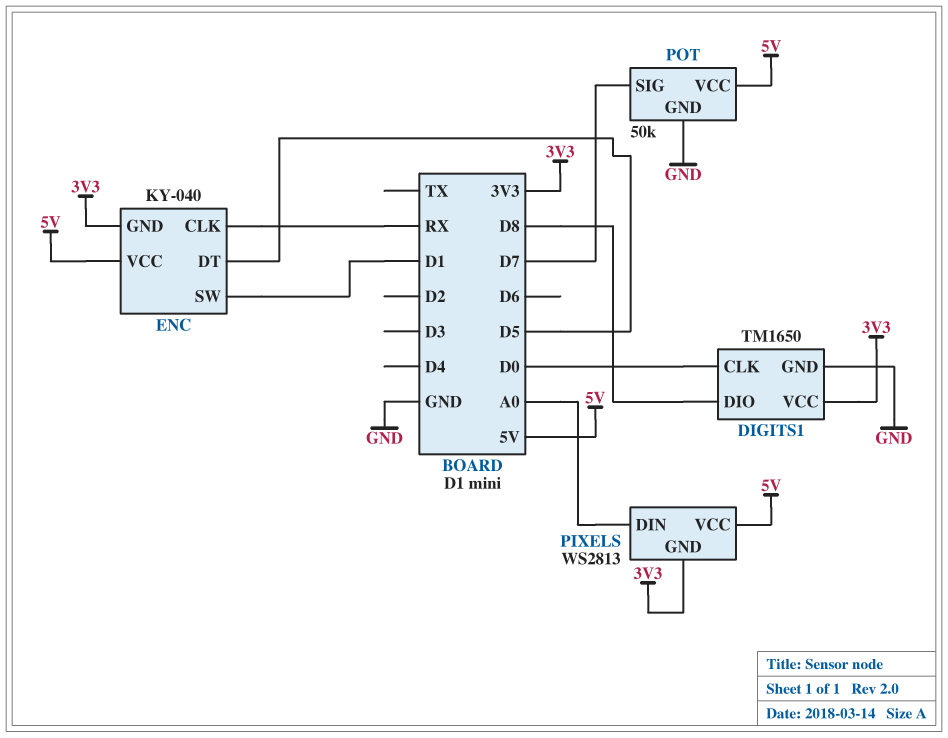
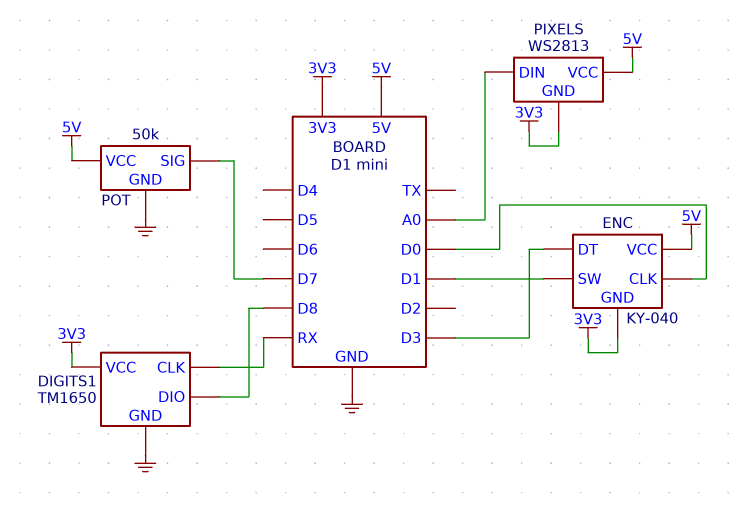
DIGITS1 pin CLK: D0 -> RX
ENC pin CLK: RX -> D0
ENC pin DT: D5 -> D3

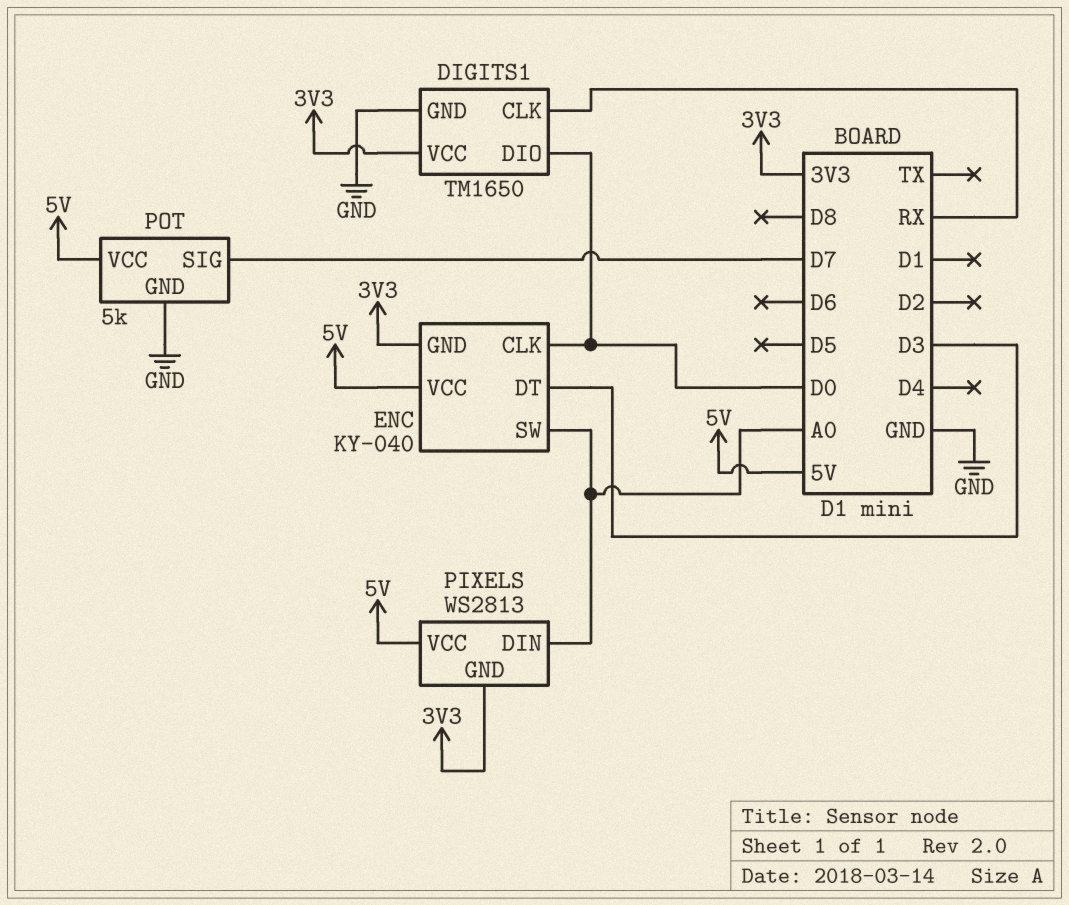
DIGITS1 pin DIO: D8 -> D0
ENC pin SW: D1 -> A0
POT: 50k -> 5k

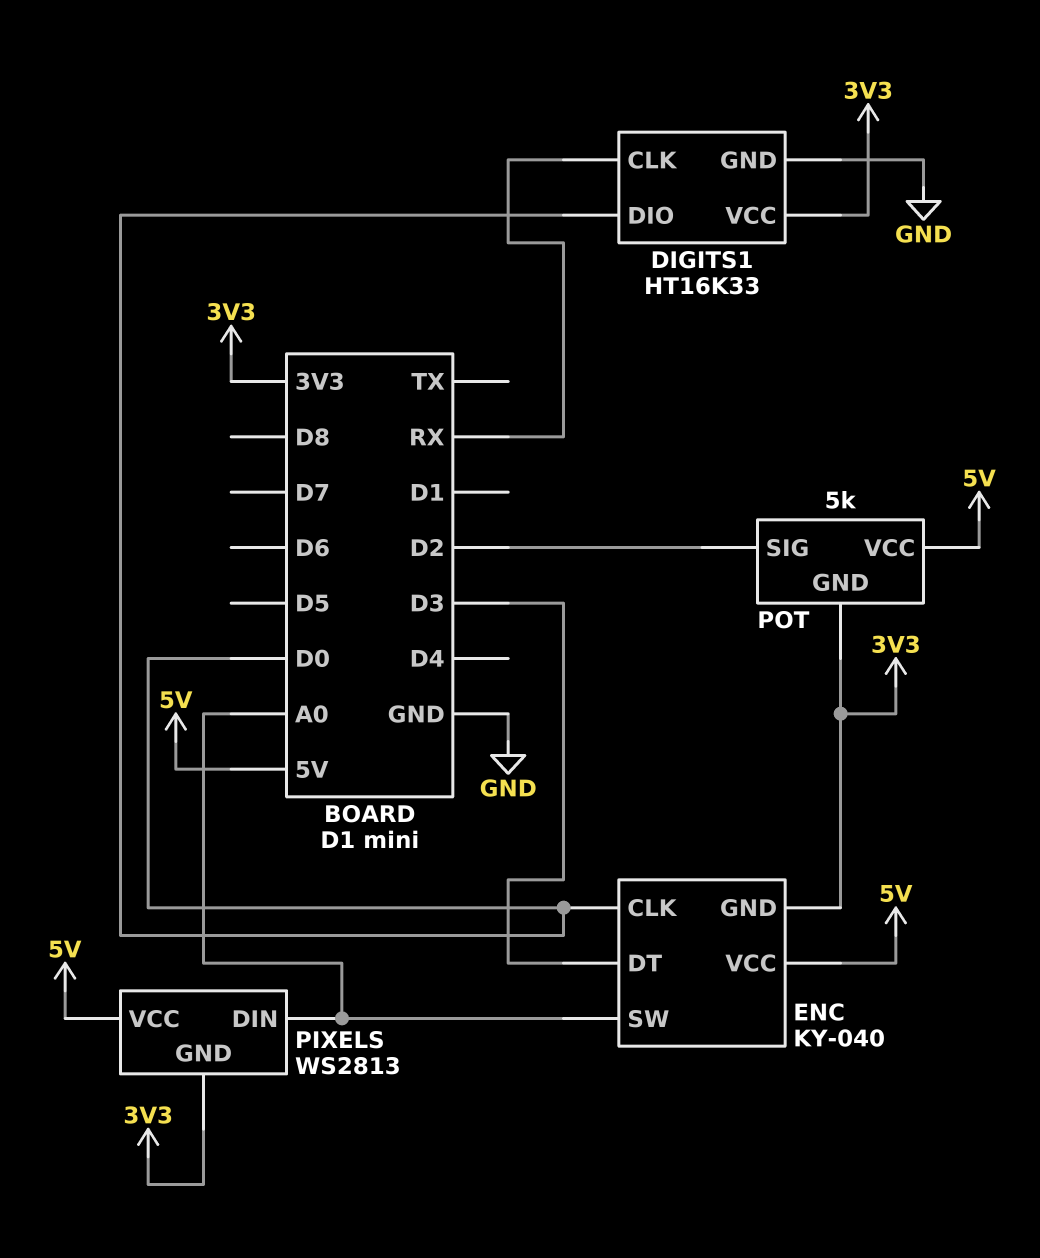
DIGITS1: TM1650 -> HT16K33
POT pin GND: GND -> 3V3
POT pin SIG: D7 -> D2

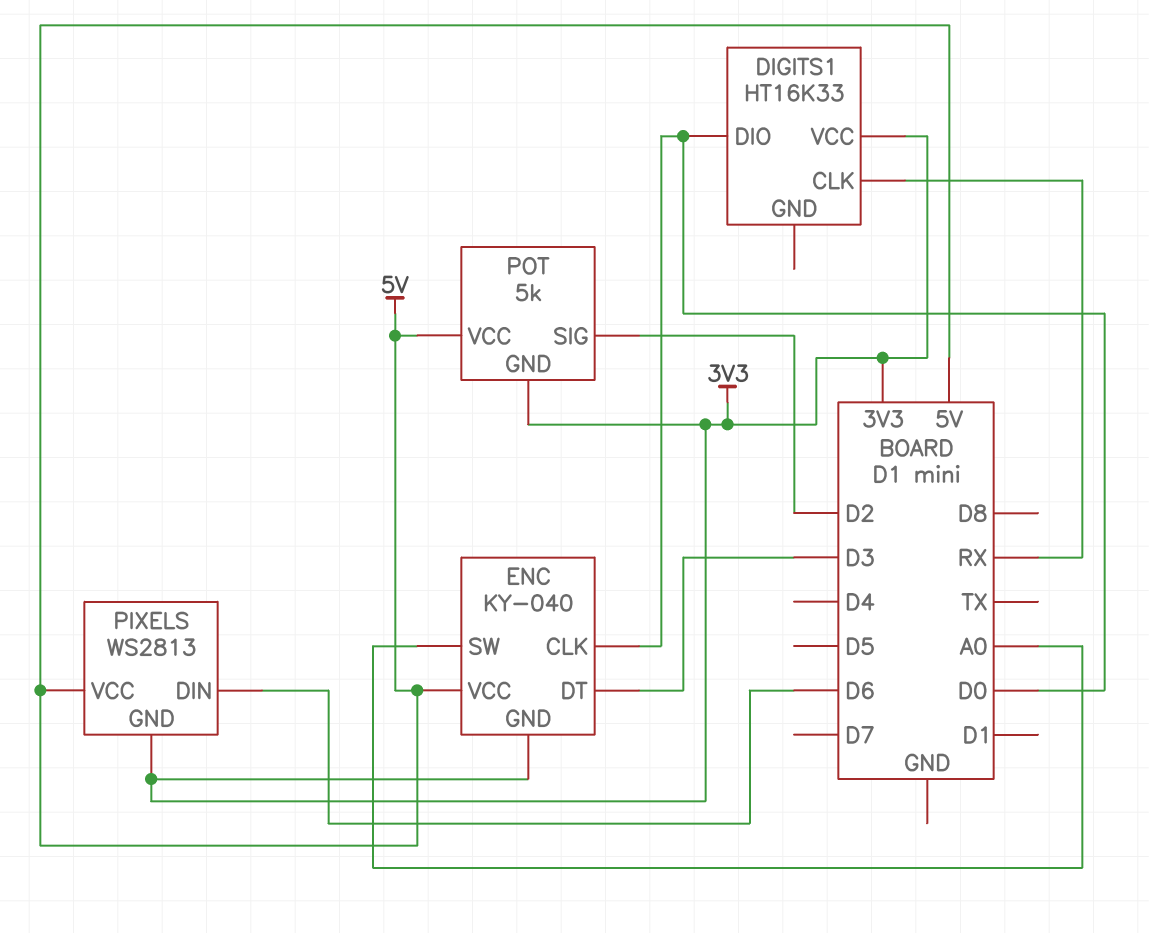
DIGITS1 pin GND: GND -> none
PIXELS pin DIN: A0 -> D6

